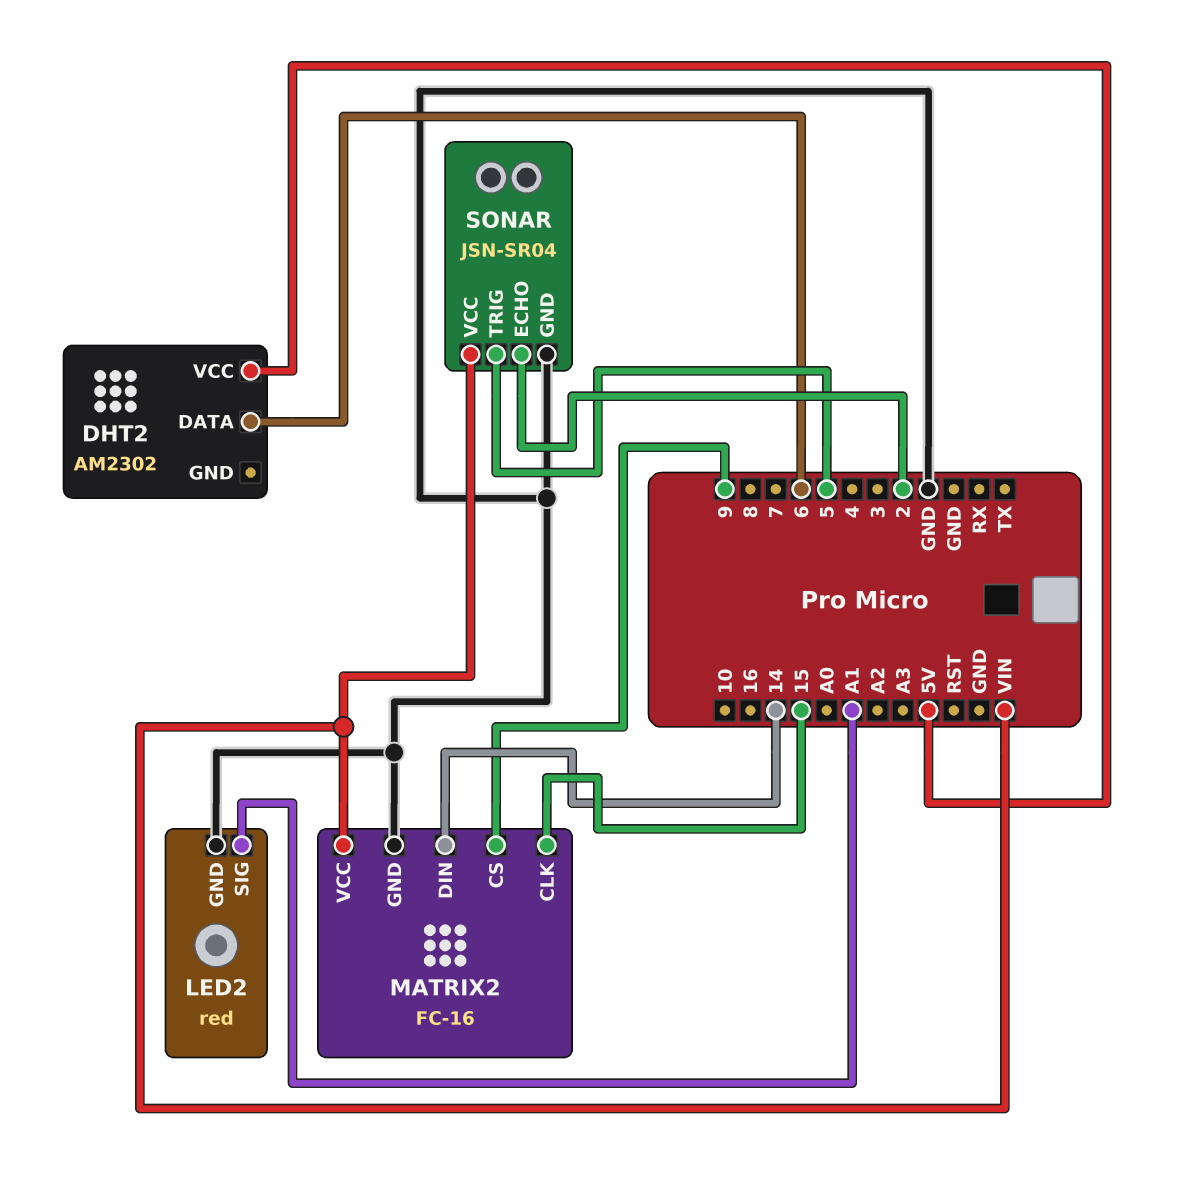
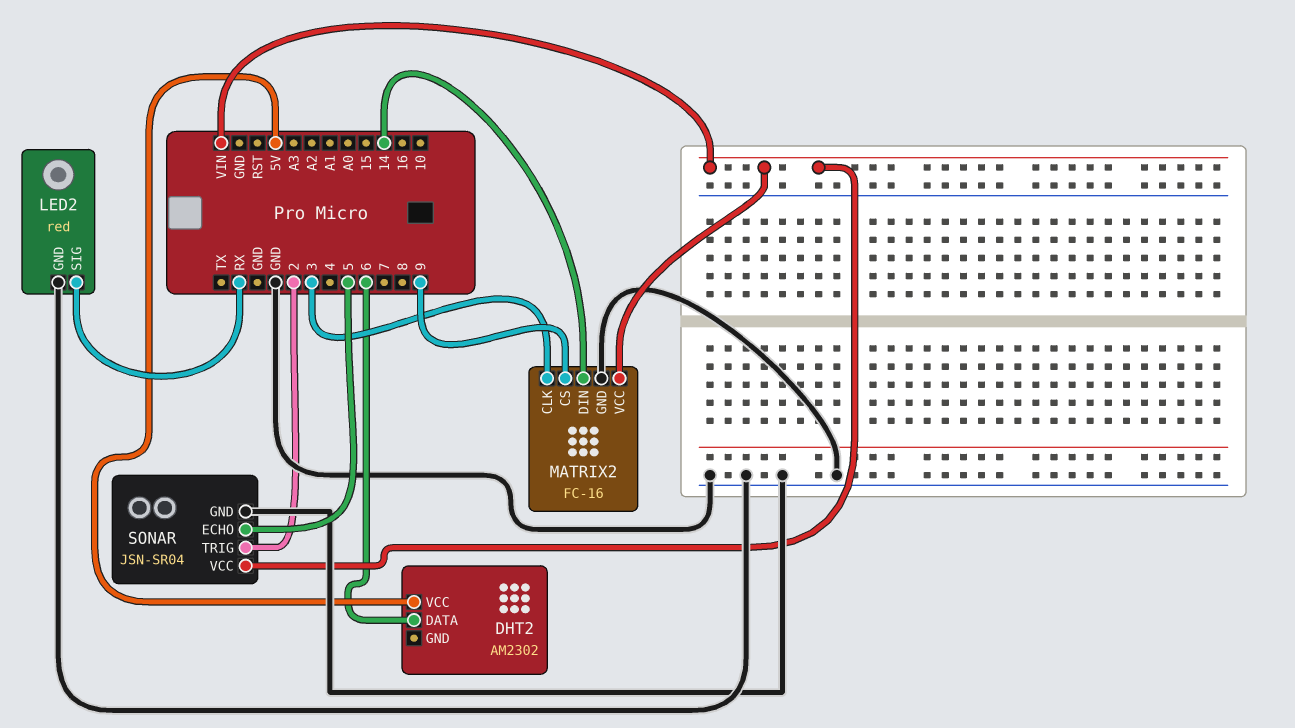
LED2 pin SIG: A1 -> RX
MATRIX2 pin CLK: 15 -> 3
SONAR pin ECHO: 2 -> 5
SONAR pin TRIG: 5 -> 2

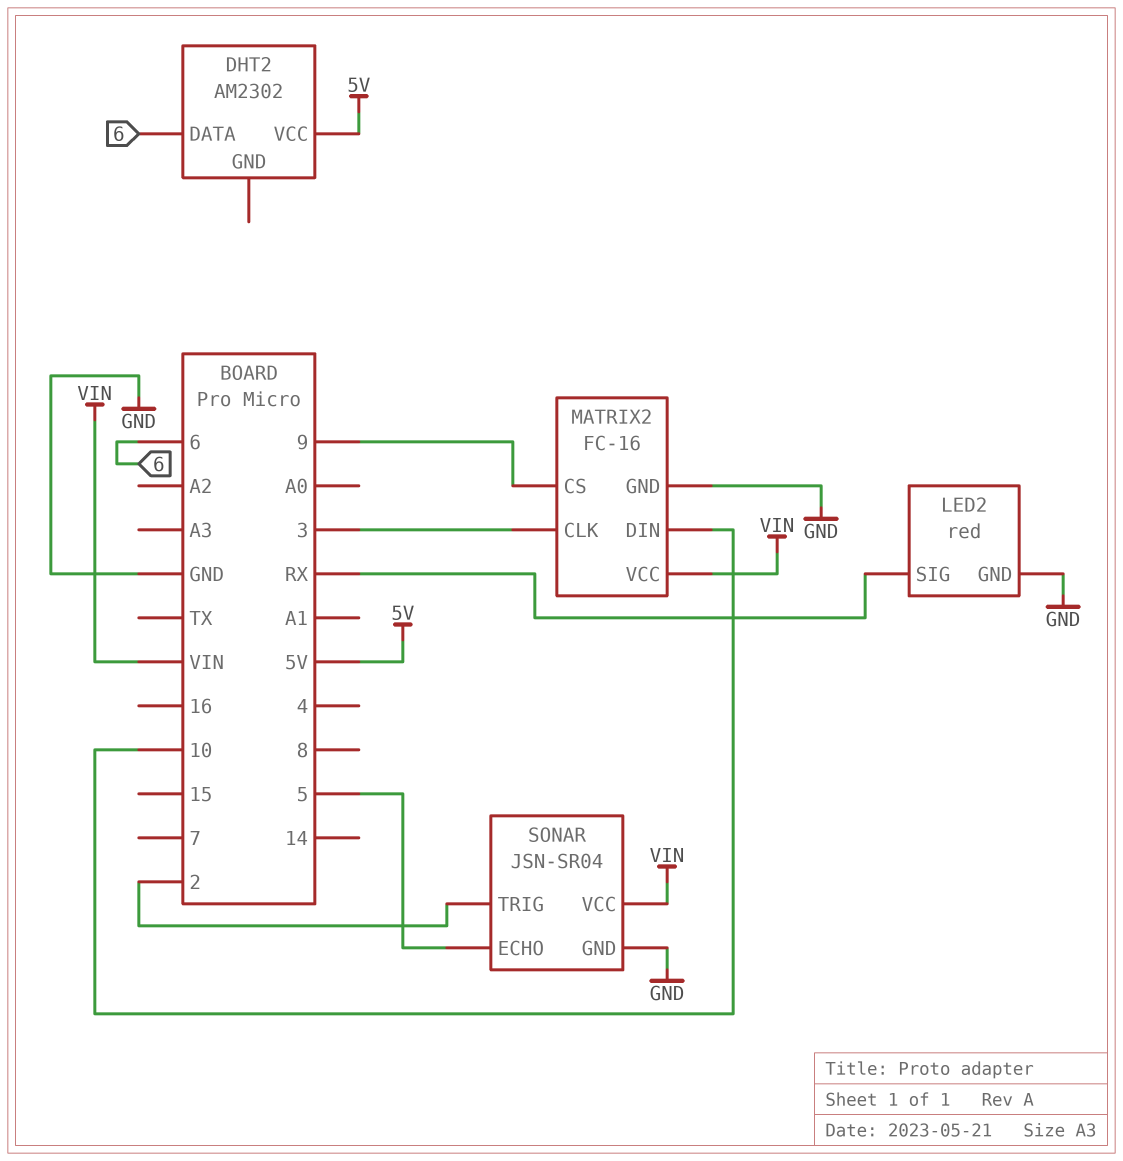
MATRIX2 pin DIN: 14 -> 10

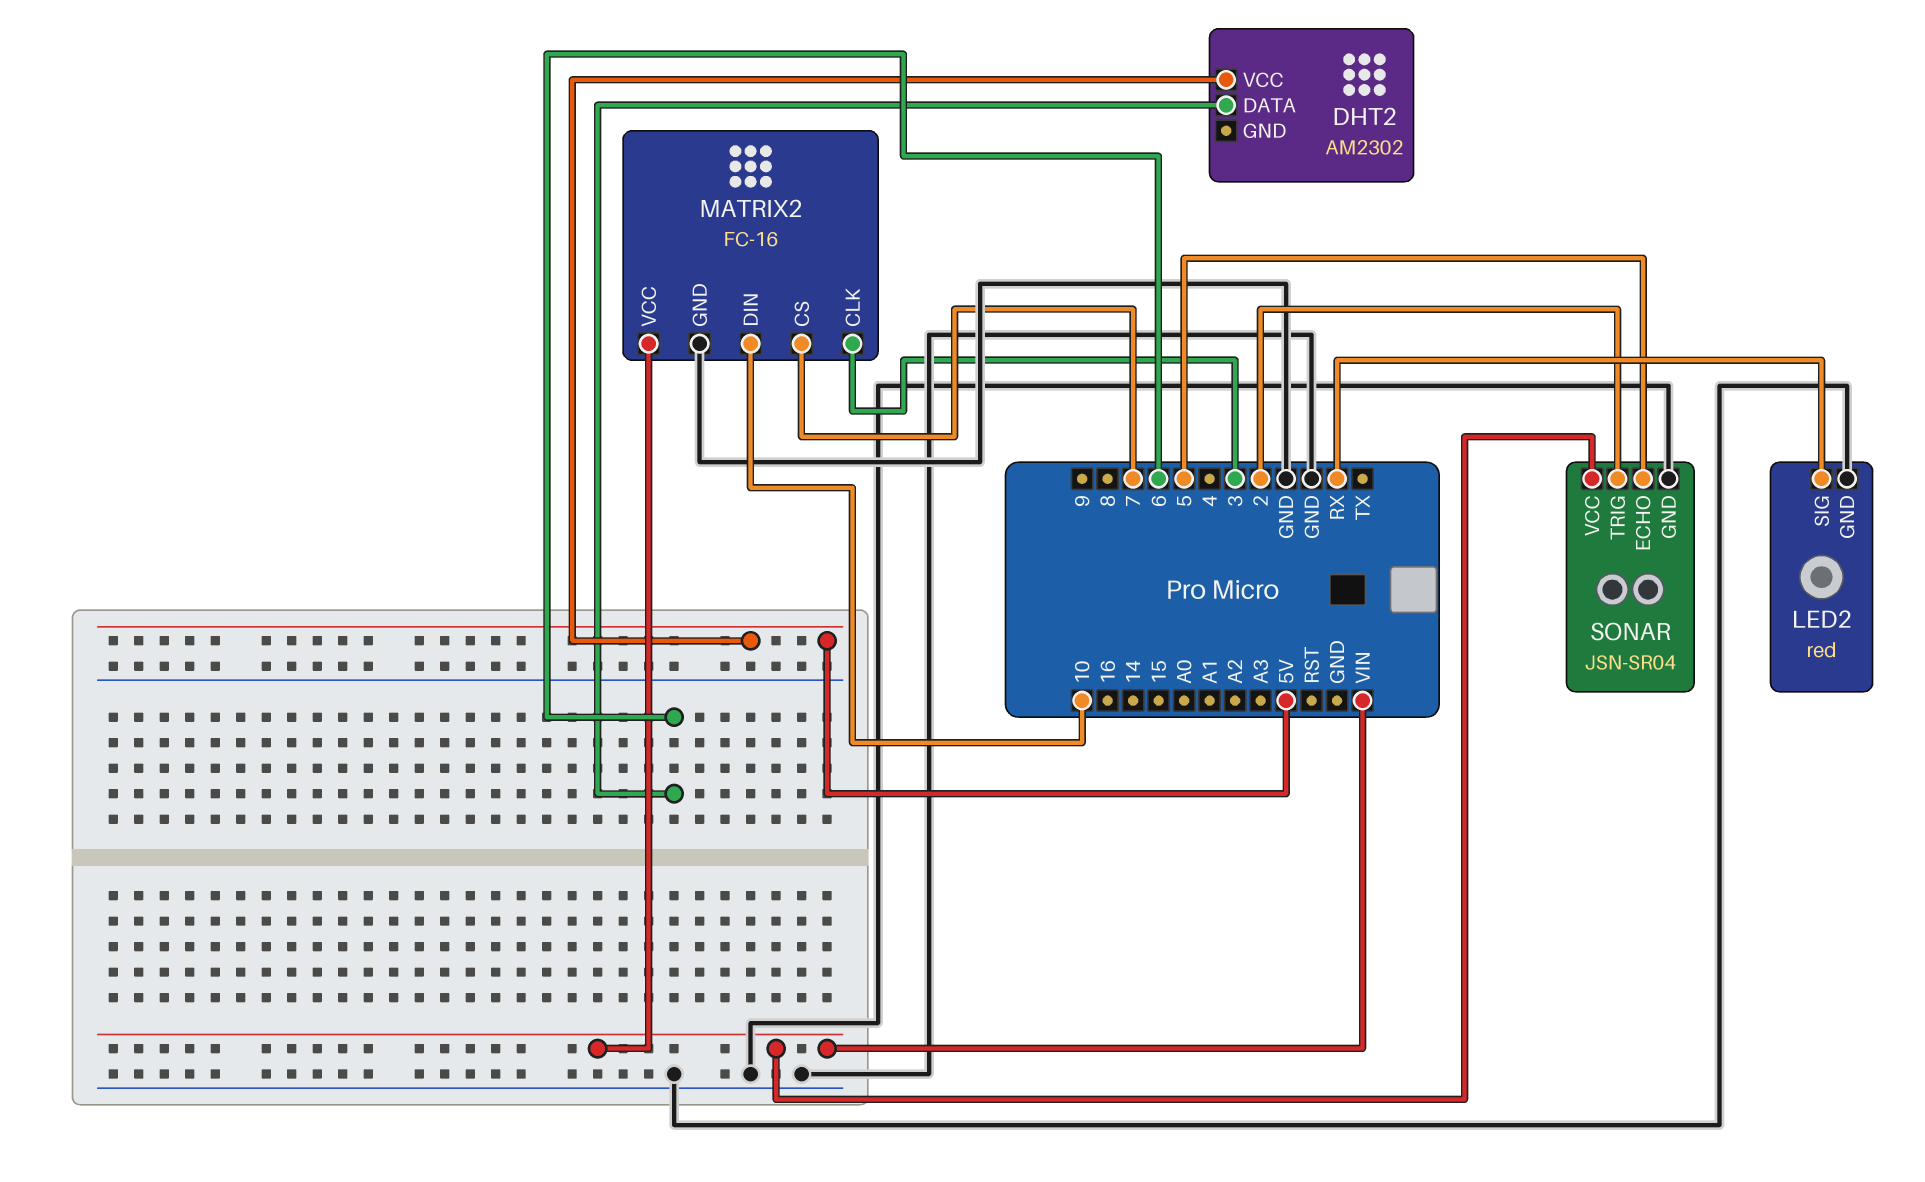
MATRIX2 pin CS: 9 -> 7

